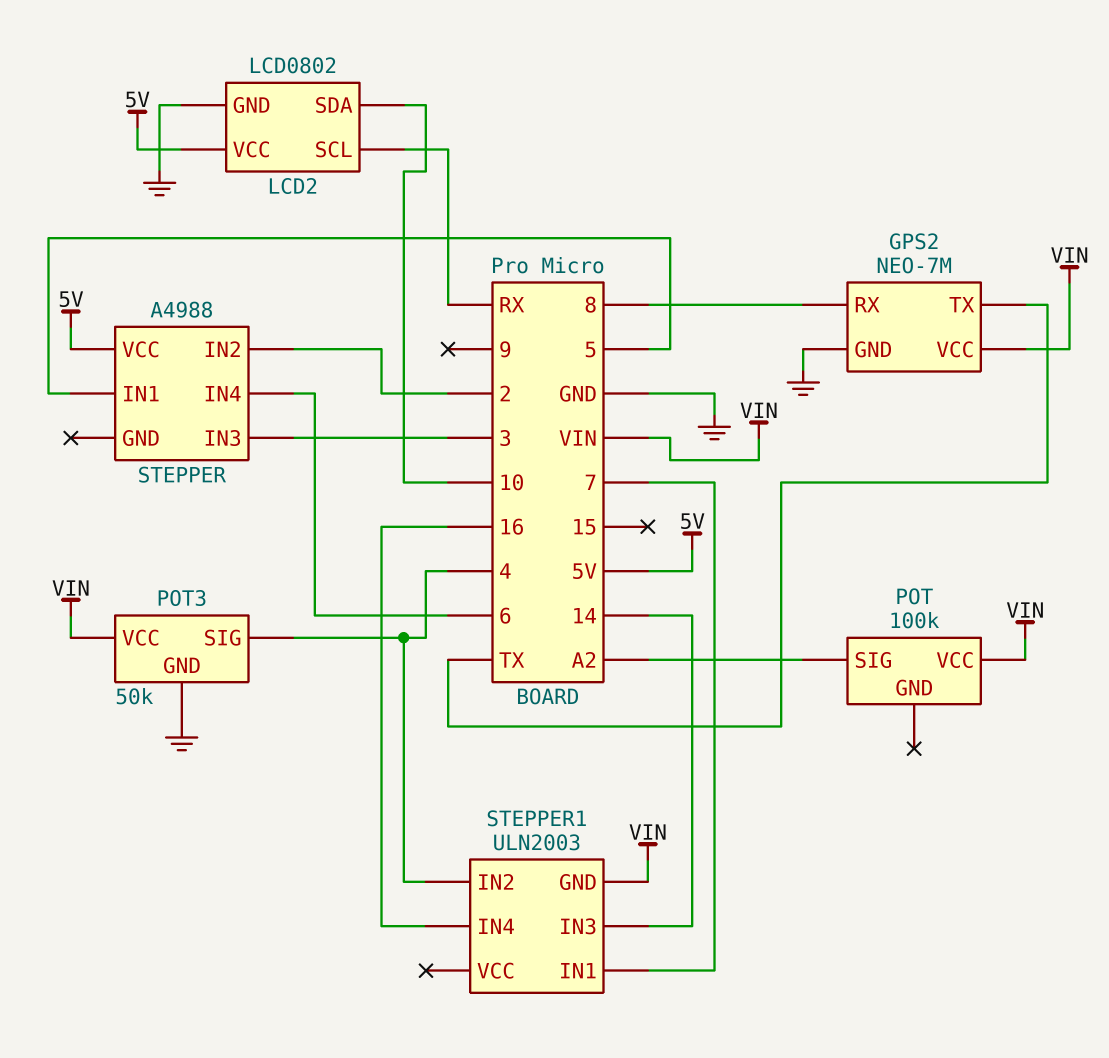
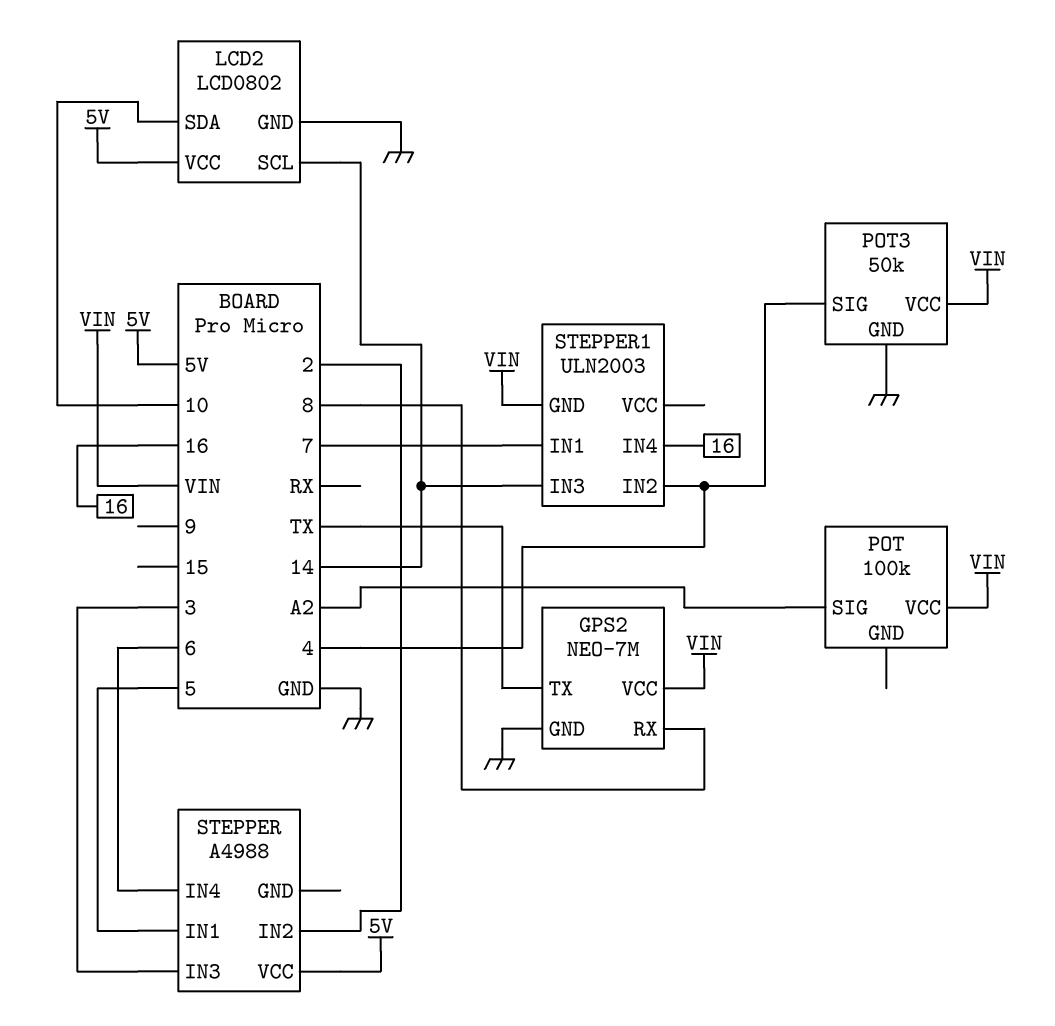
LCD2 pin SCL: RX -> 14

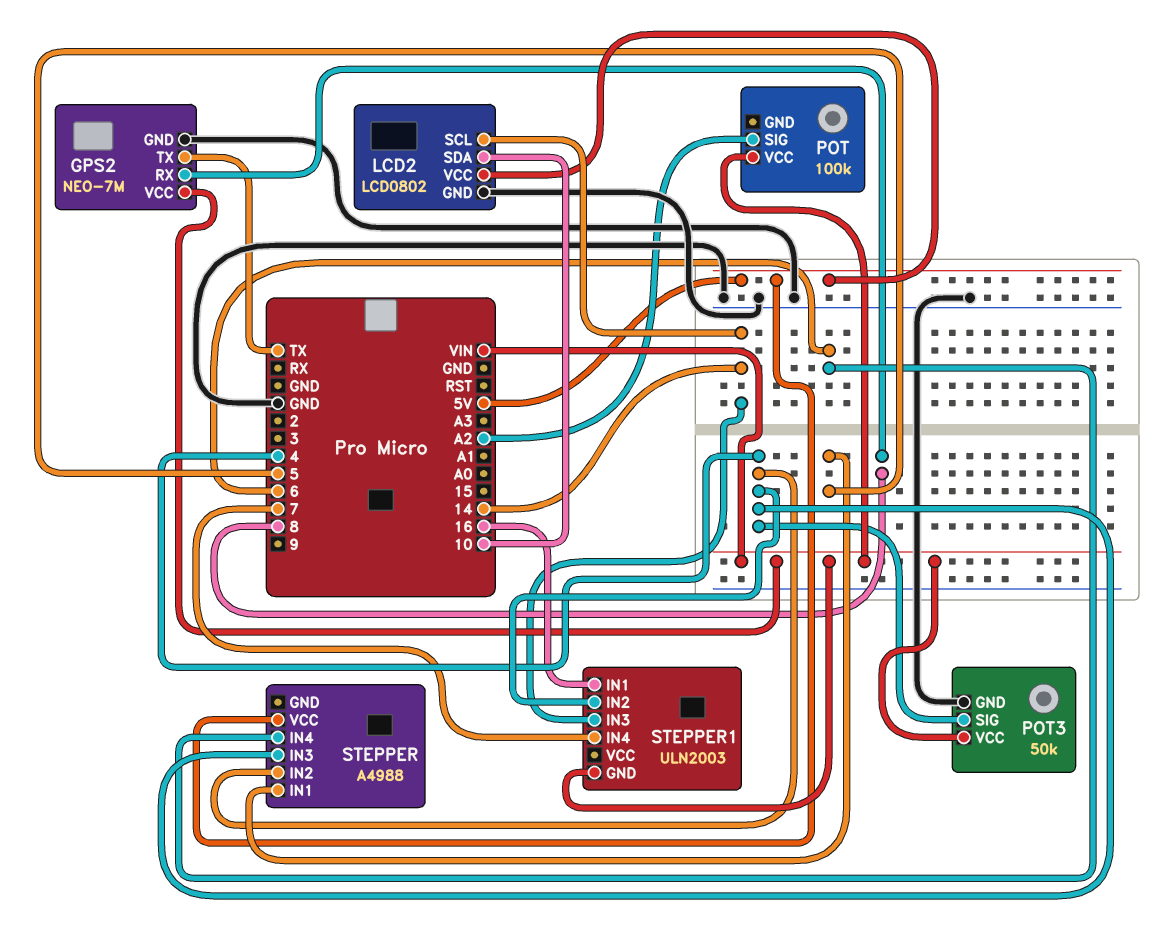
STEPPER pin IN2: 2 -> 4
STEPPER pin IN3: 3 -> 4
STEPPER1 pin IN1: 7 -> 16
STEPPER1 pin IN4: 16 -> 7

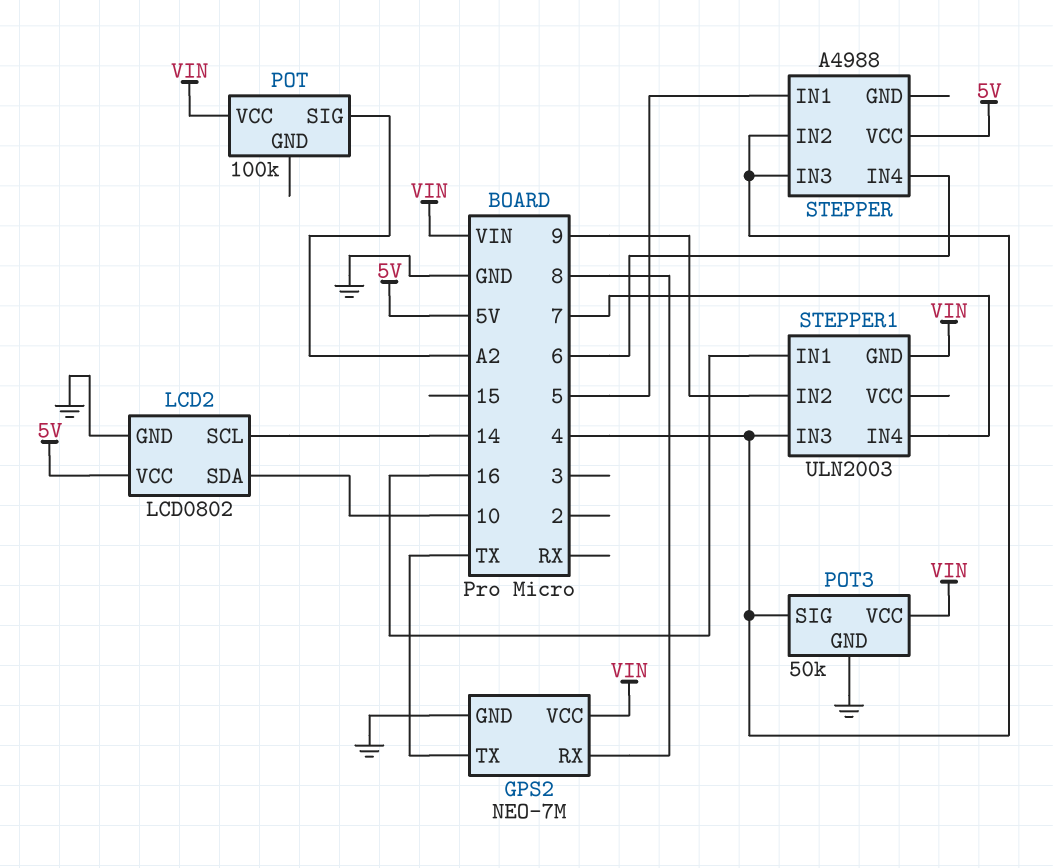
STEPPER1 pin IN2: 4 -> 9
STEPPER1 pin IN3: 14 -> 4

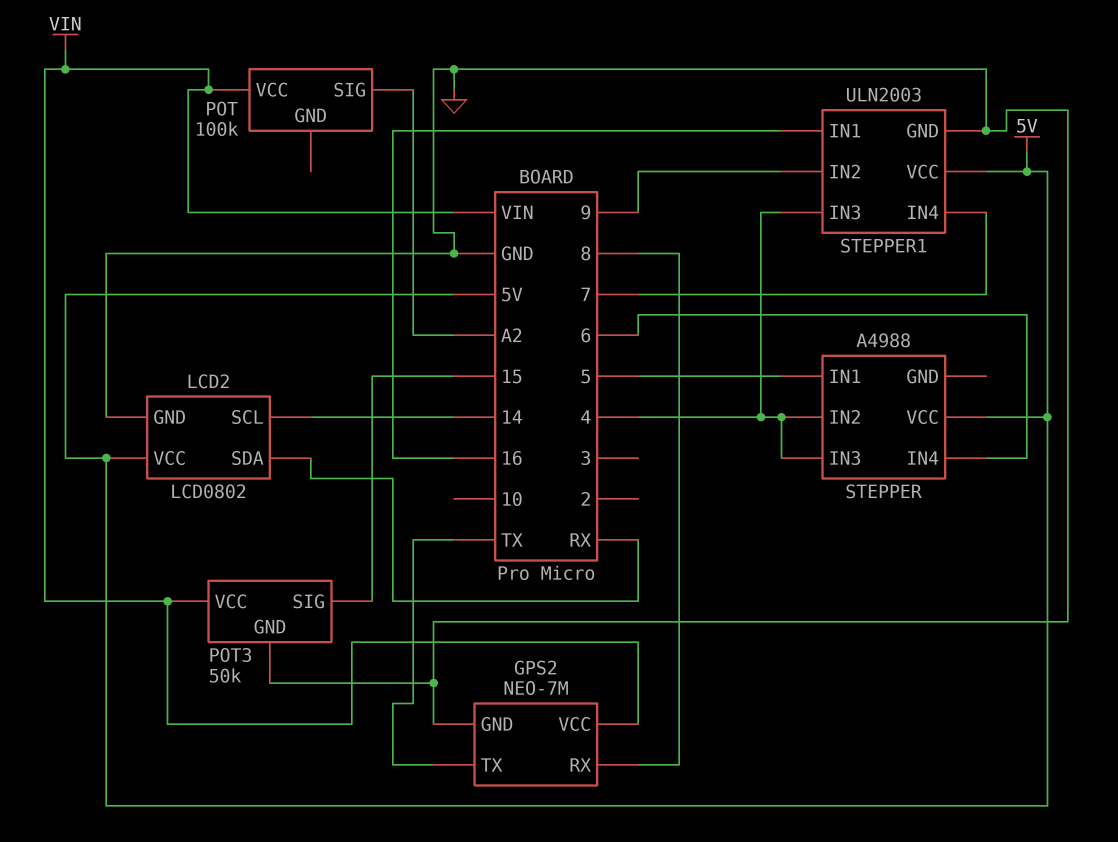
LCD2 pin SDA: 10 -> RX
POT3 pin SIG: 4 -> 15
STEPPER1 pin GND: VIN -> GND
STEPPER1 pin VCC: none -> 5V

